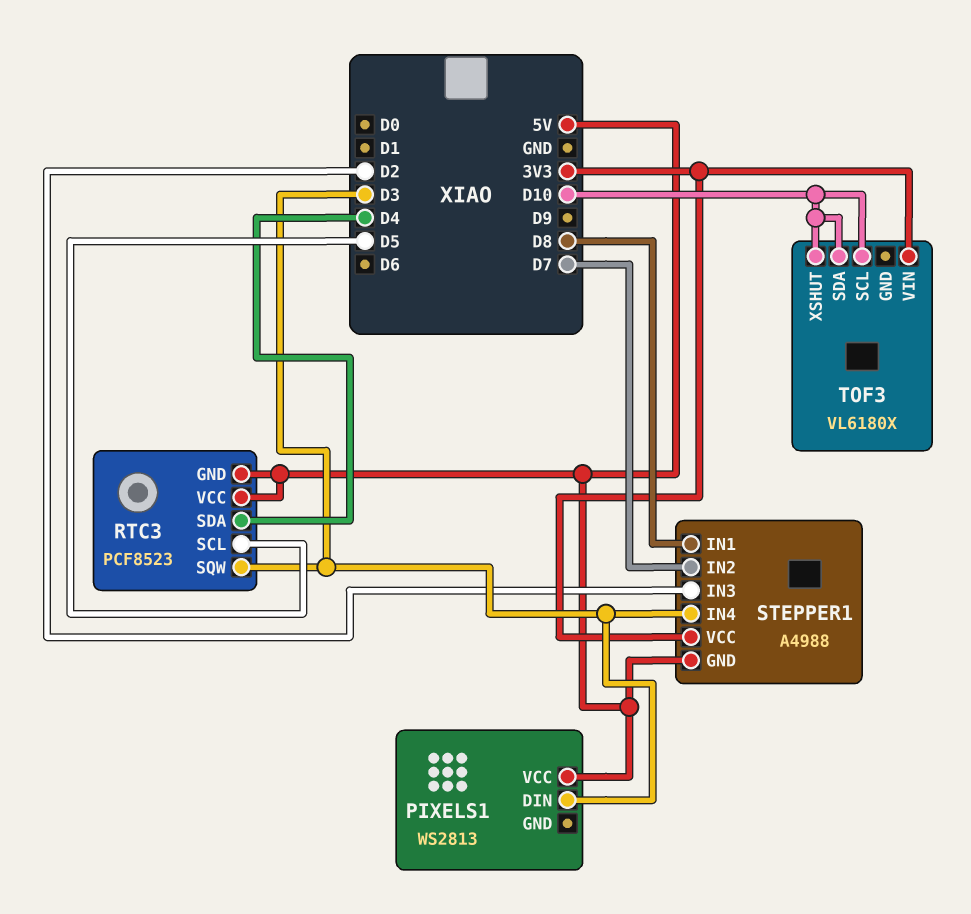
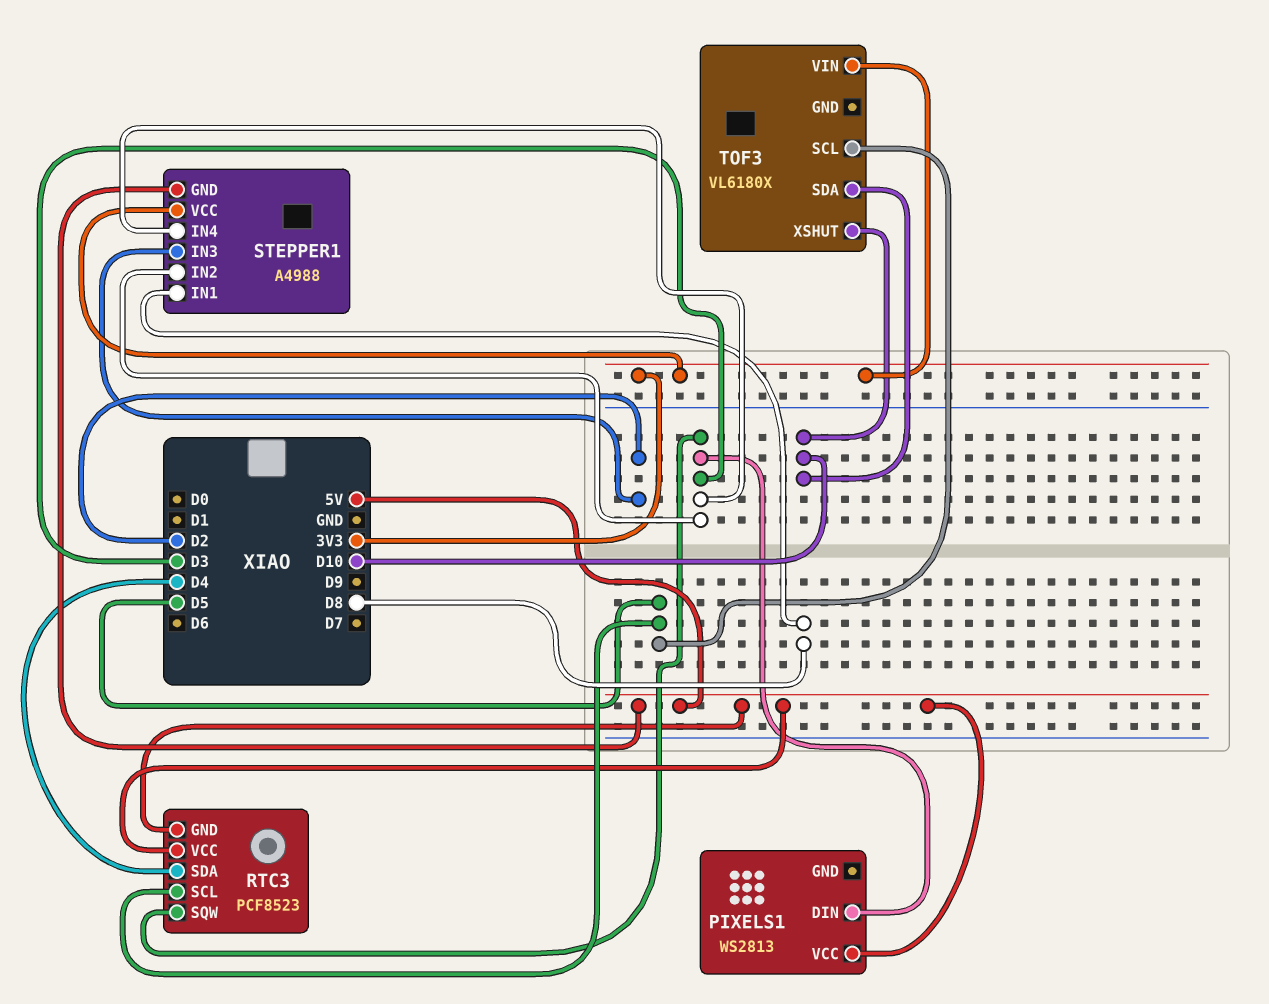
STEPPER1 pin IN2: D7 -> D3
TOF3 pin SCL: D10 -> D5

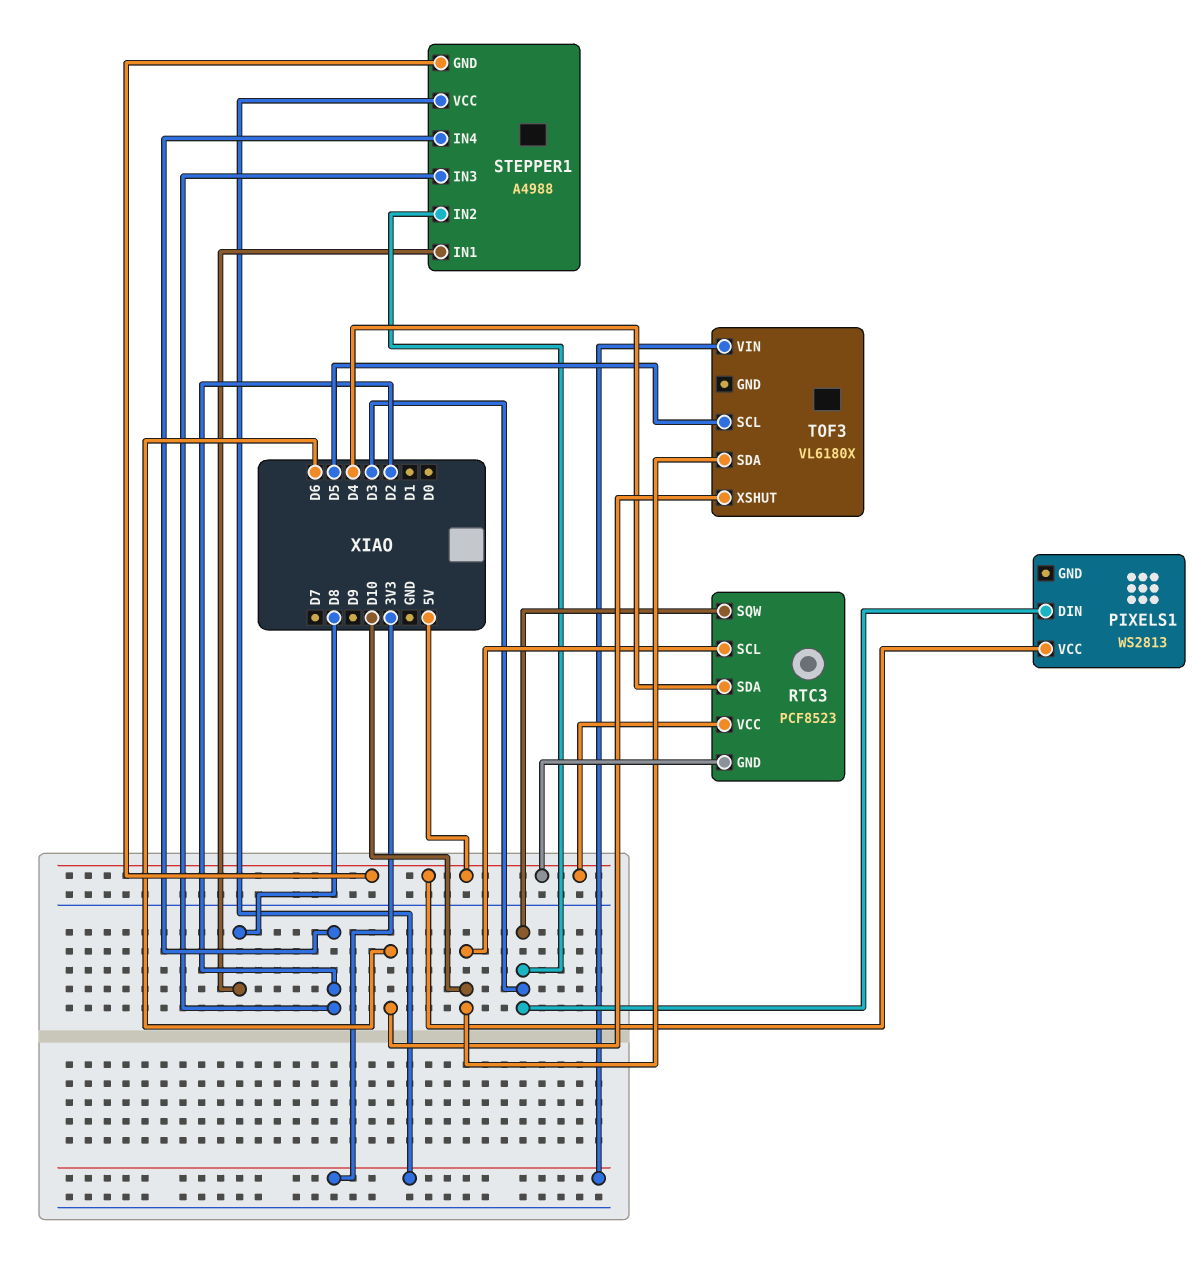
RTC3 pin SCL: D5 -> D10
STEPPER1 pin IN4: D3 -> D2
TOF3 pin XSHUT: D10 -> D6

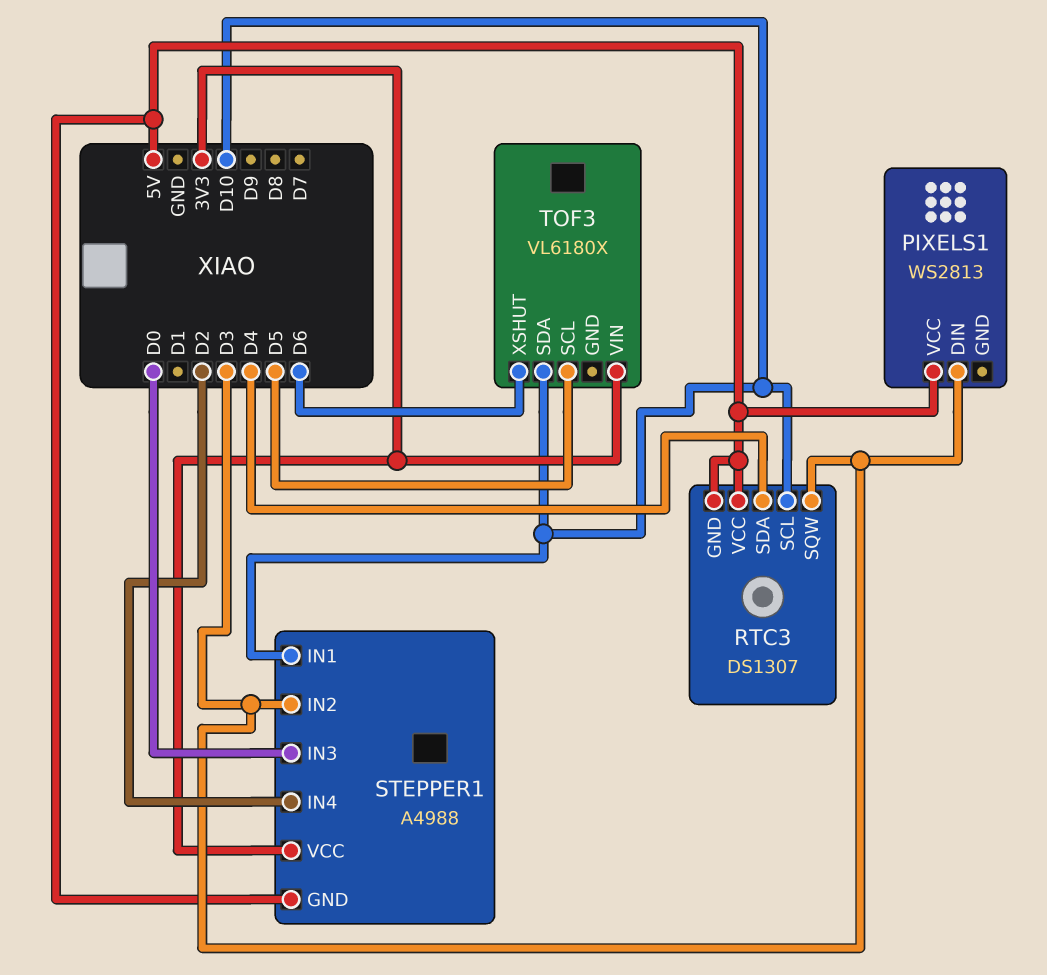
RTC3: PCF8523 -> DS1307
STEPPER1 pin IN1: D8 -> D10
STEPPER1 pin IN3: D2 -> D0

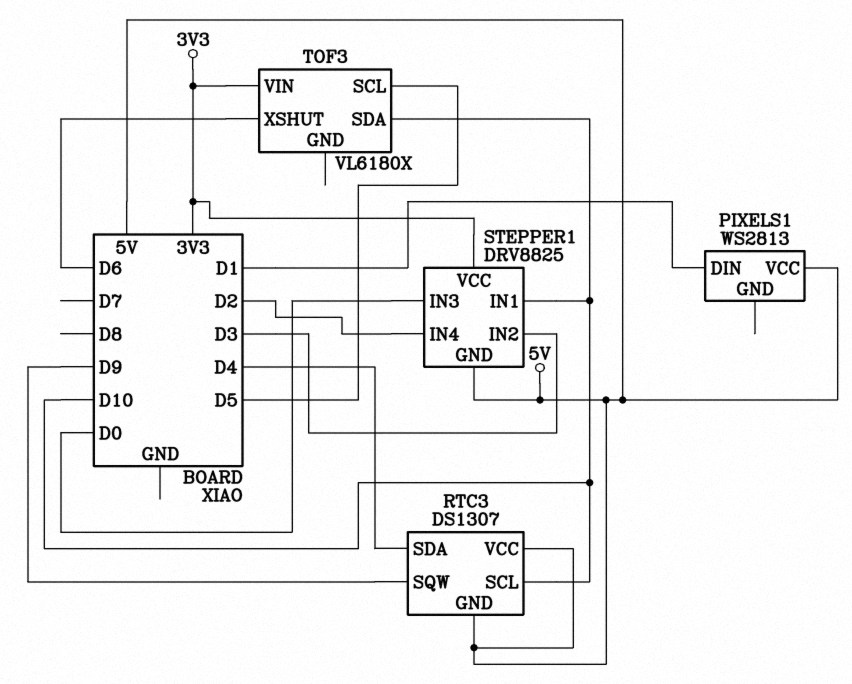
PIXELS1 pin DIN: D3 -> D1
RTC3 pin SQW: D3 -> D9
STEPPER1: A4988 -> DRV8825

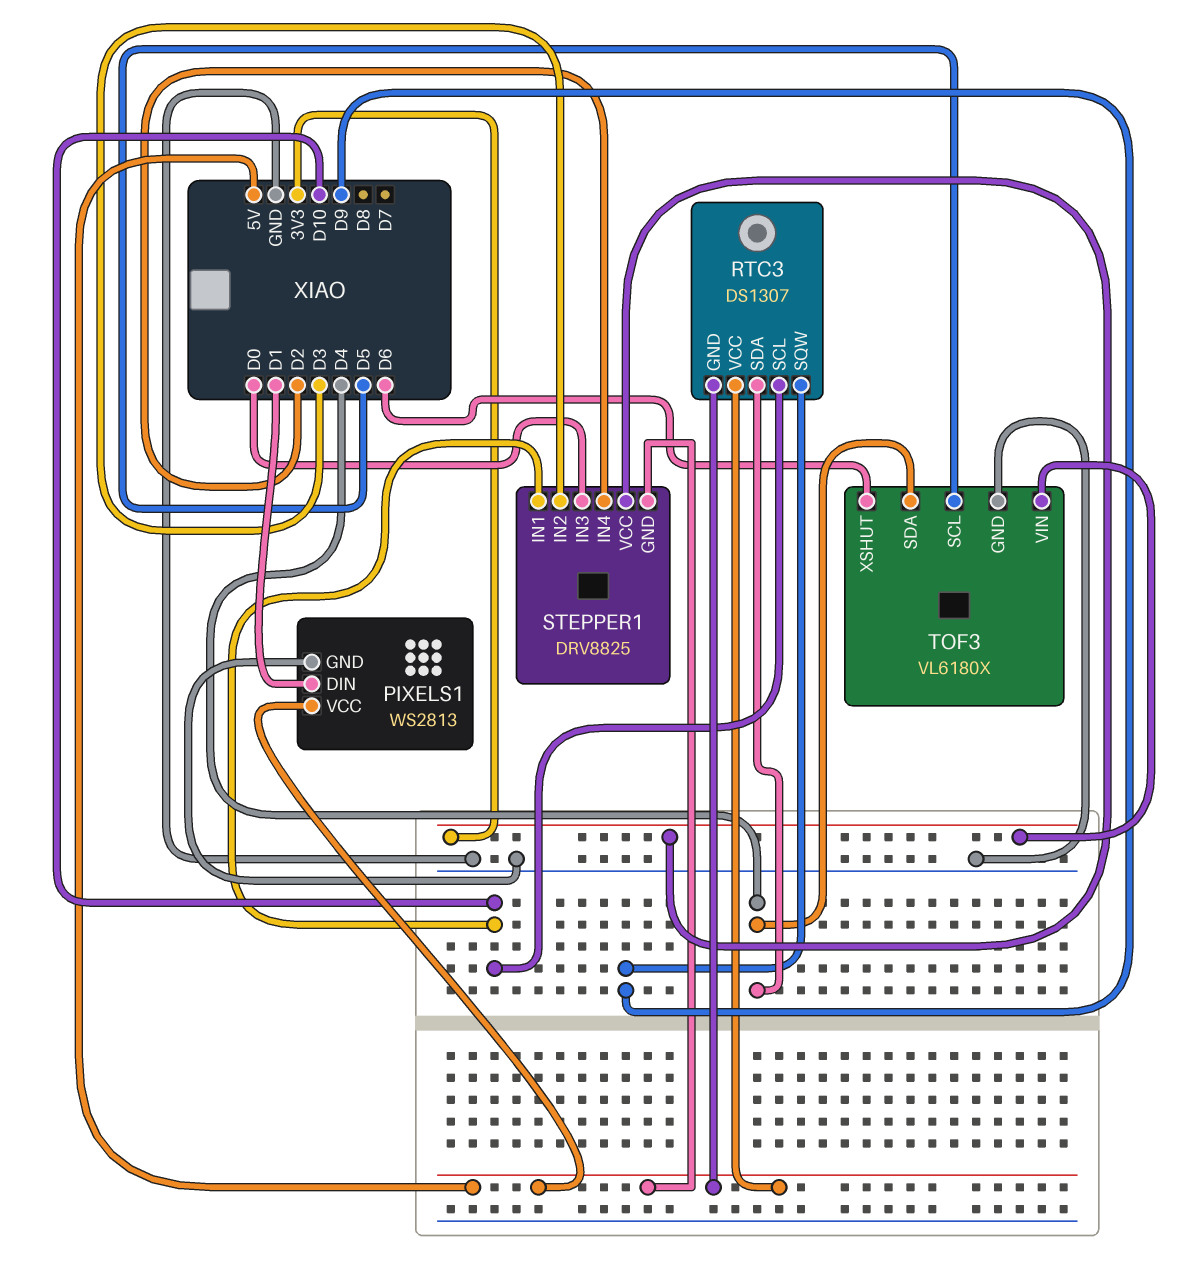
PIXELS1 pin GND: none -> GND
TOF3 pin GND: none -> GND
TOF3 pin SDA: D10 -> D4

